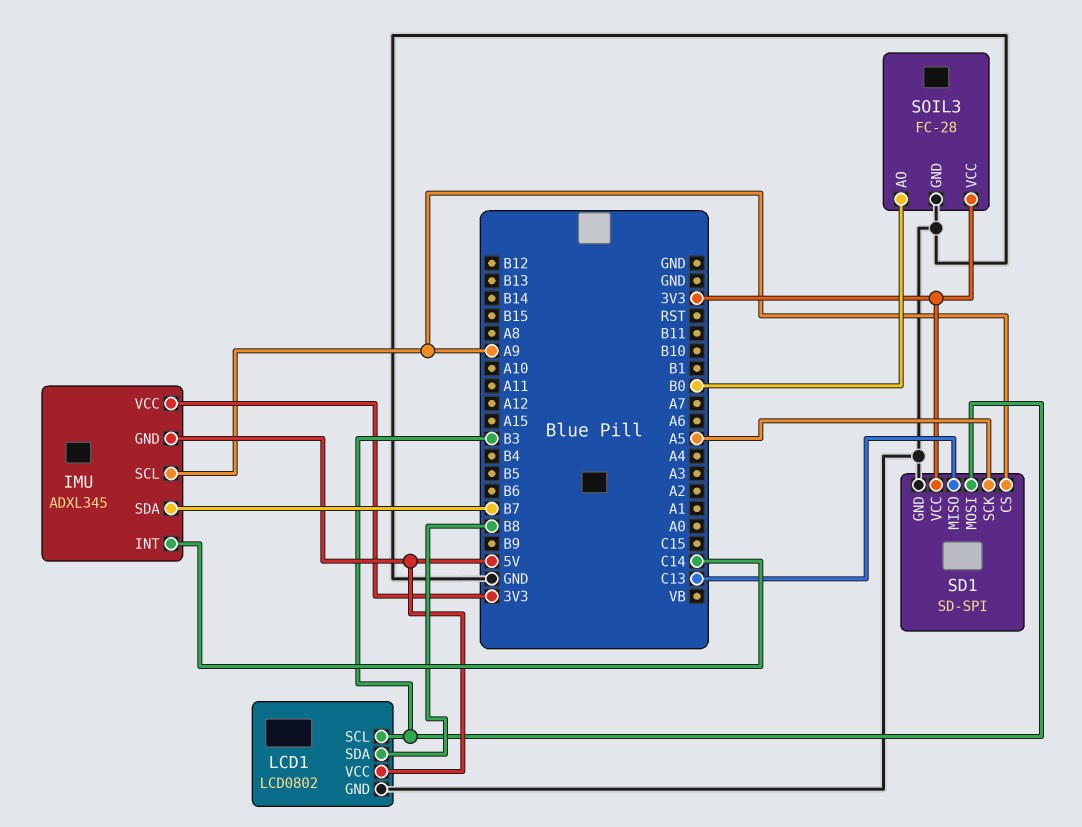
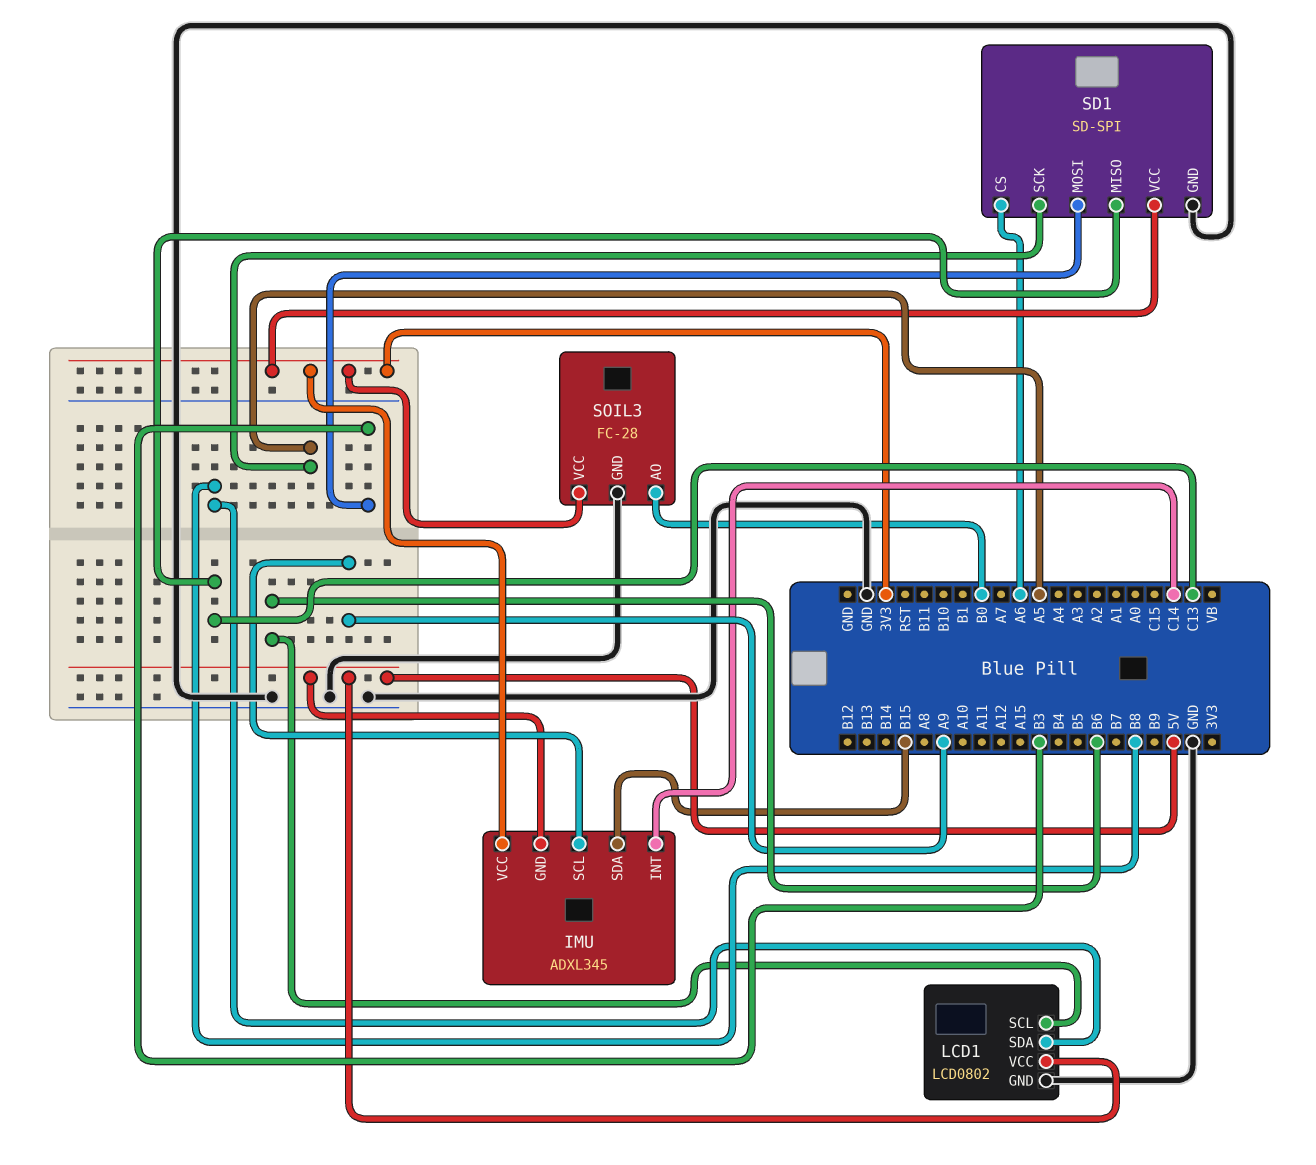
IMU pin SDA: B7 -> B15
LCD1 pin SCL: B3 -> B6
SD1 pin CS: A9 -> A6

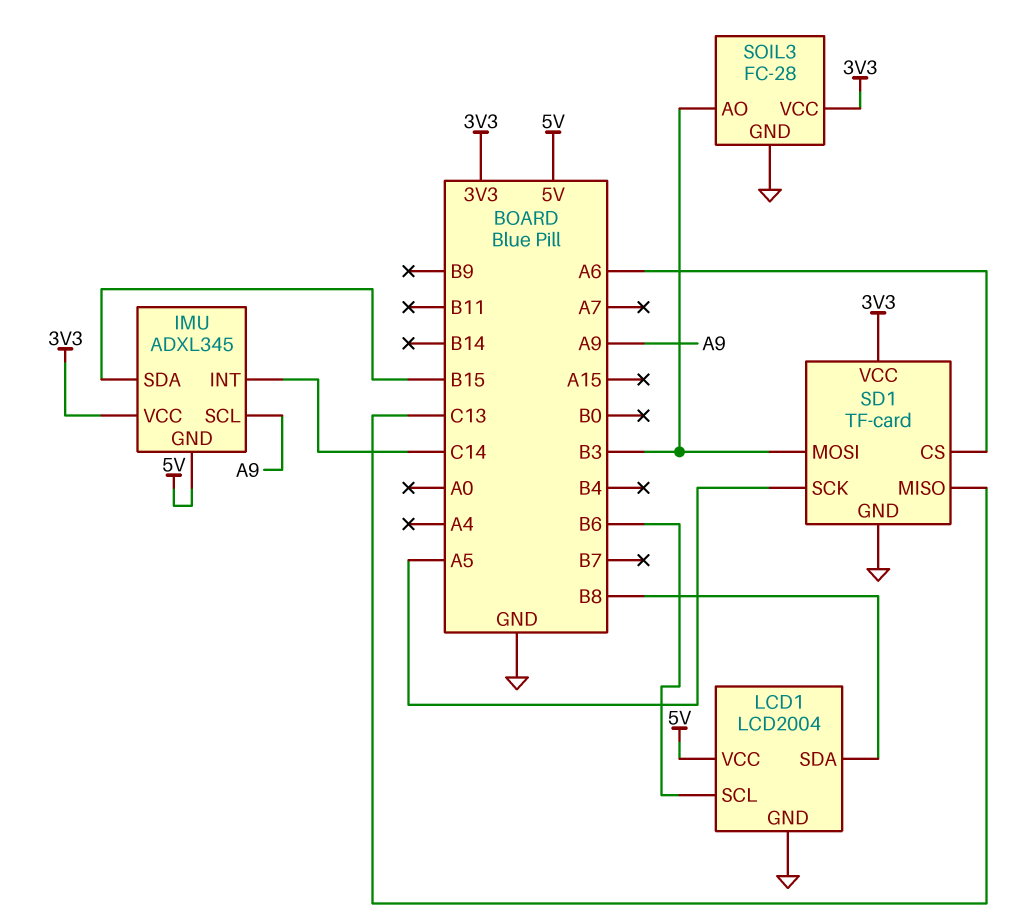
LCD1: LCD0802 -> LCD2004
SD1: SD-SPI -> TF-card
SOIL3 pin AO: B0 -> B3

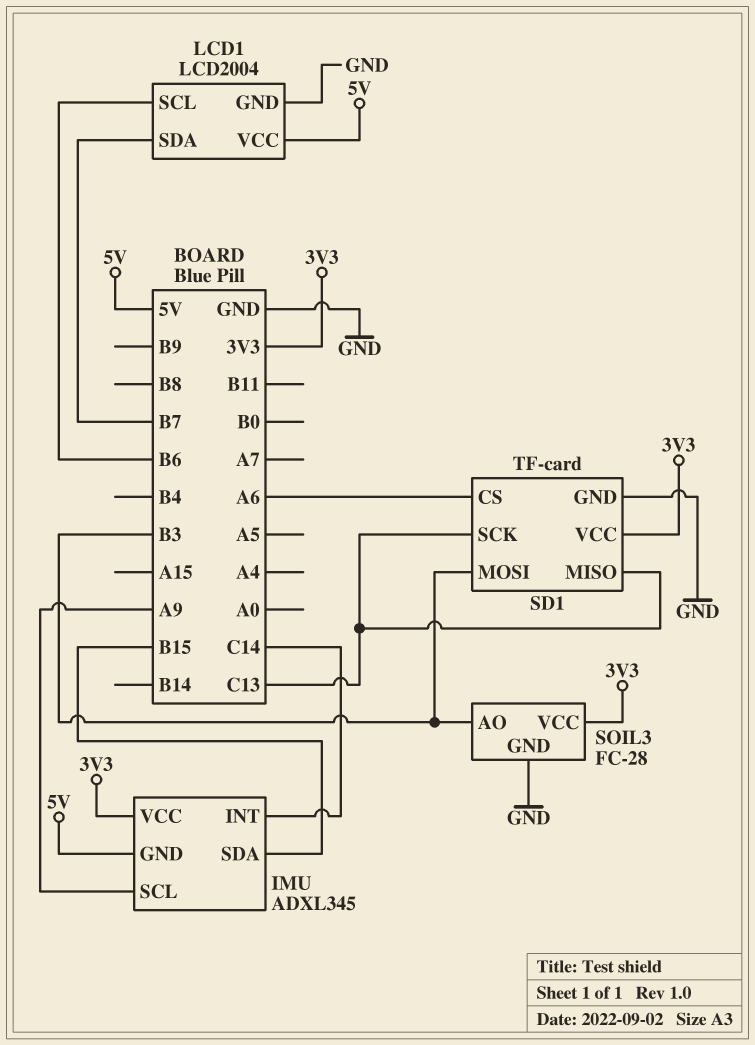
LCD1 pin SDA: B8 -> B7
SD1 pin SCK: A5 -> C13

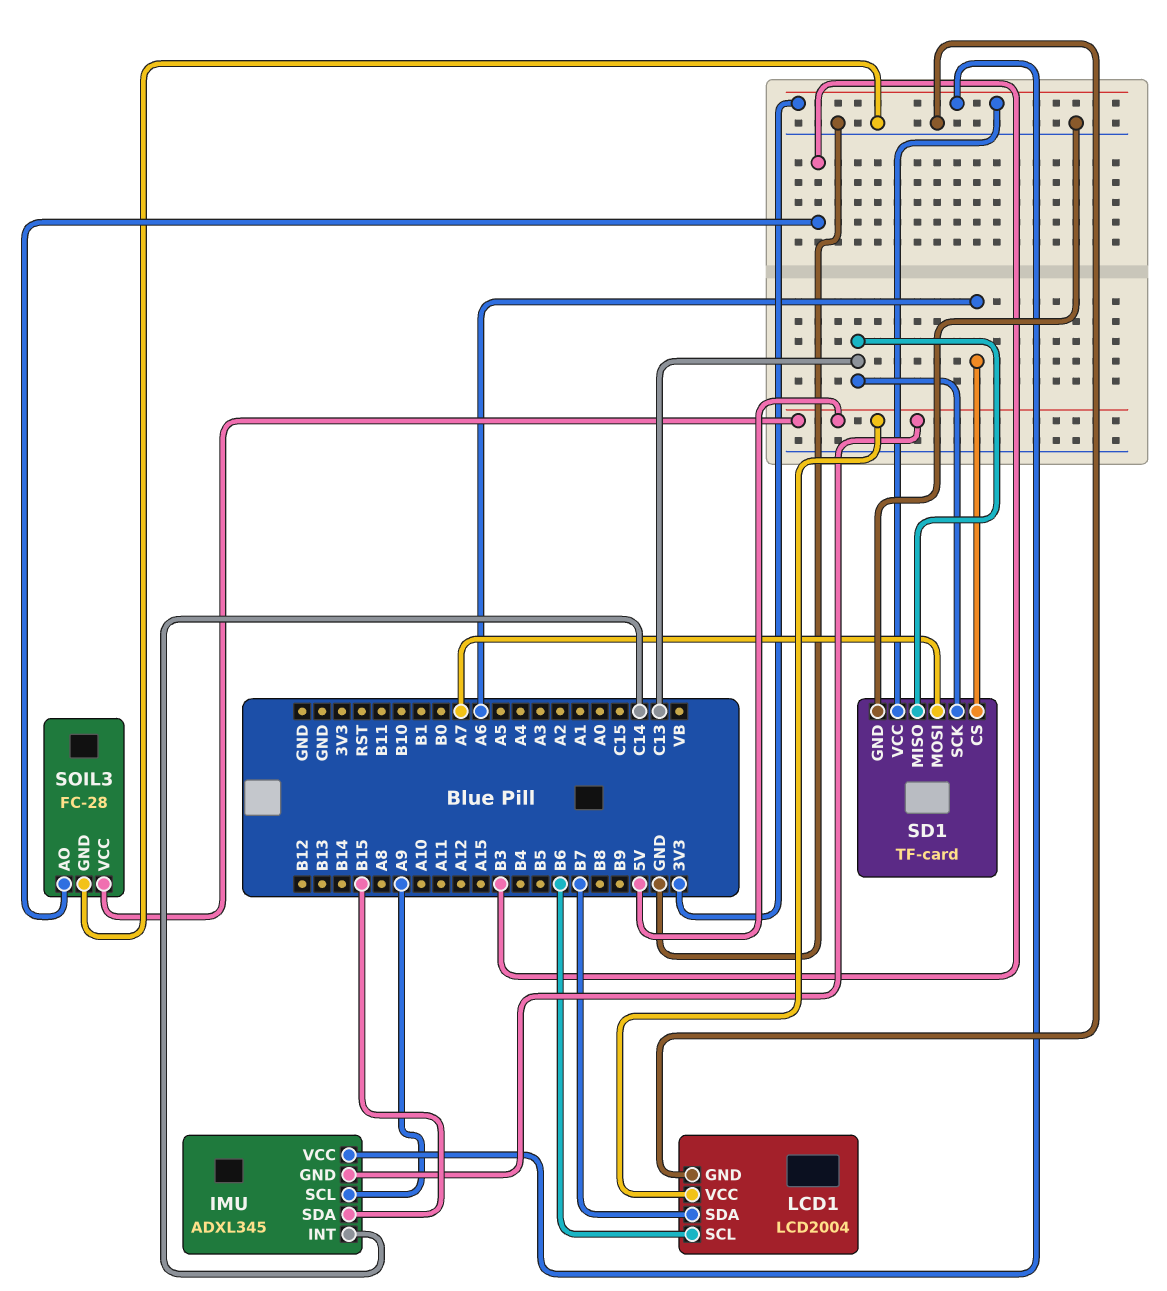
SD1 pin MOSI: B3 -> A7
SOIL3 pin VCC: 3V3 -> 5V

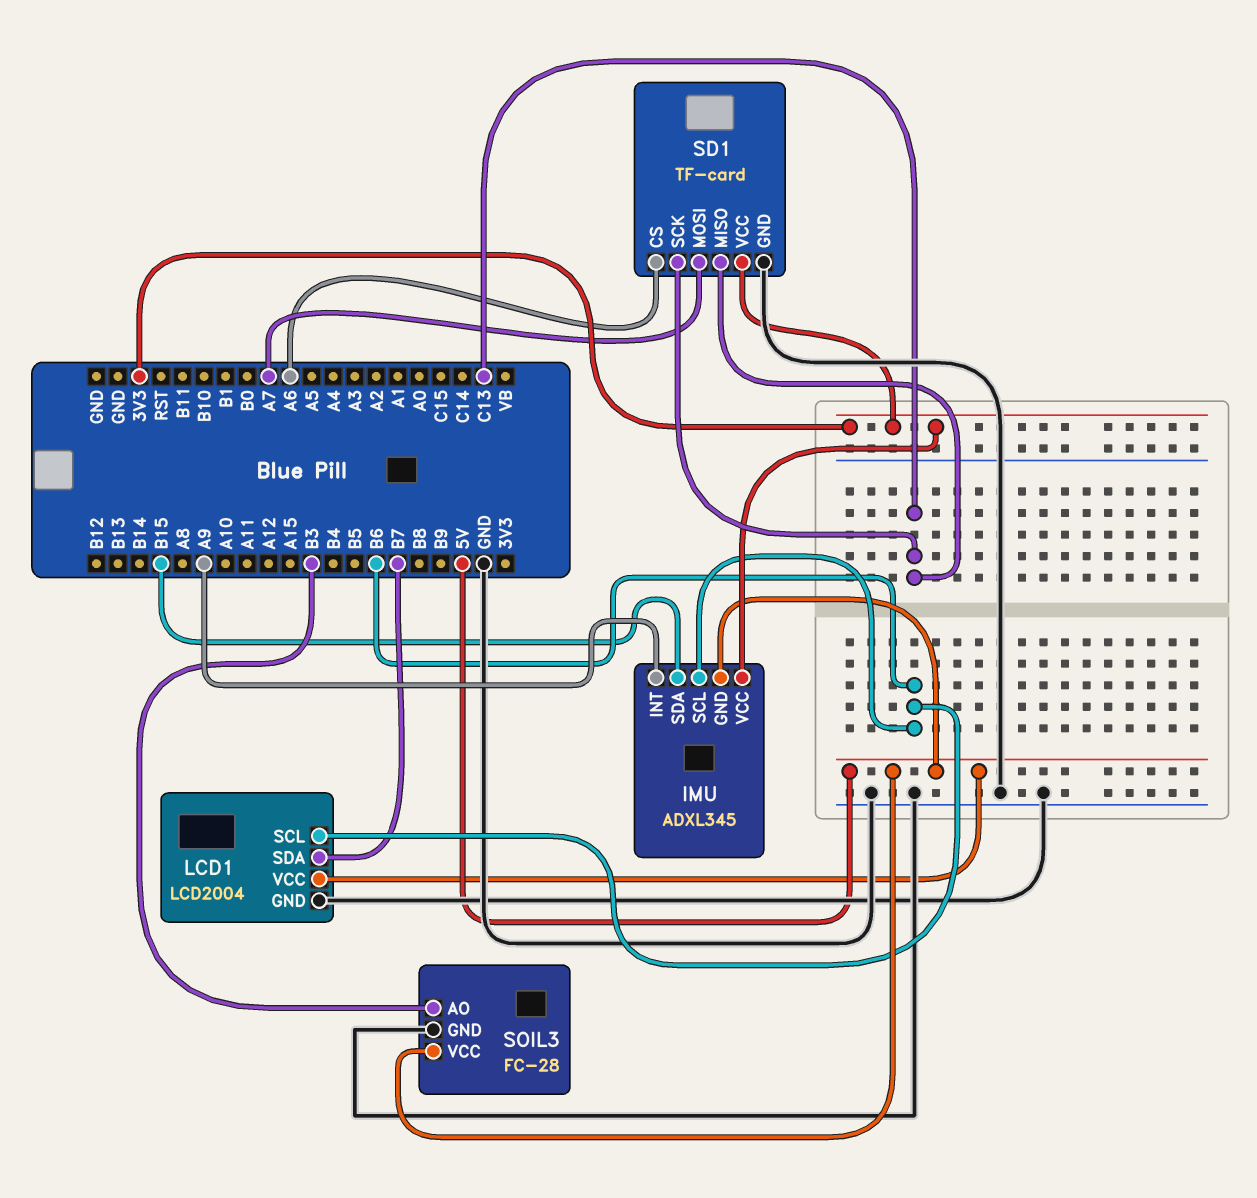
IMU pin INT: C14 -> A9
IMU pin SCL: A9 -> B6

